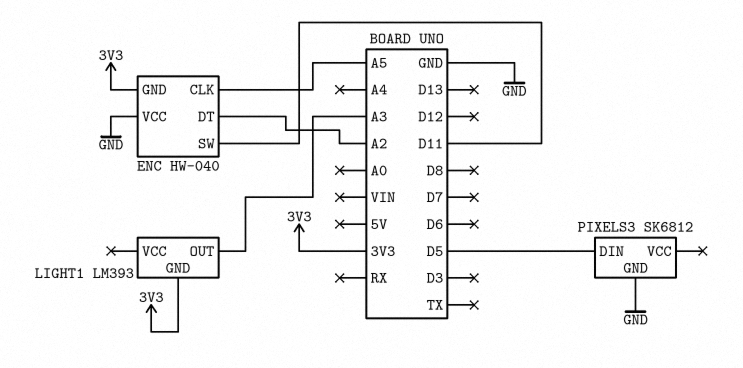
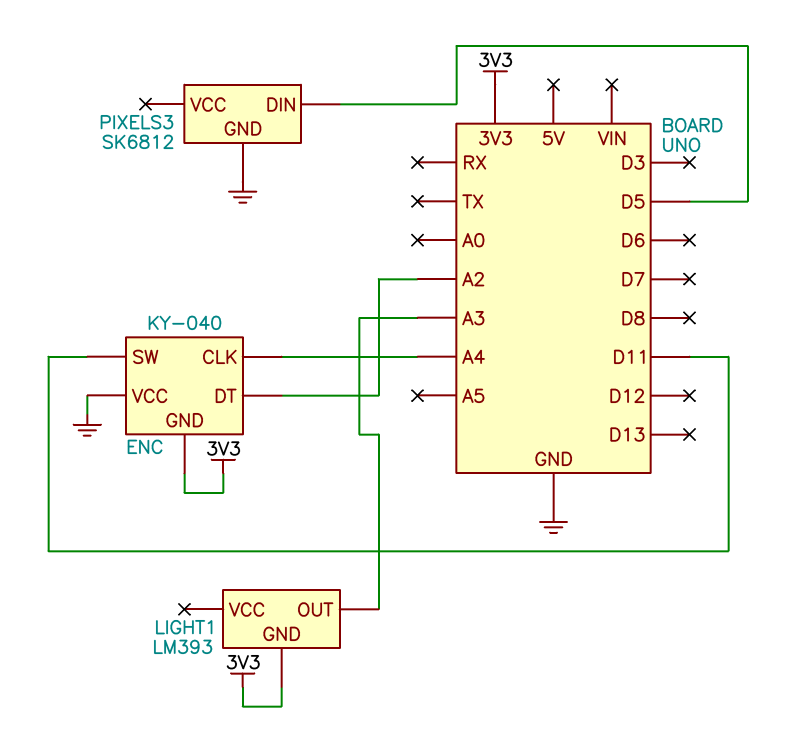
ENC: HW-040 -> KY-040
ENC pin CLK: A5 -> A4

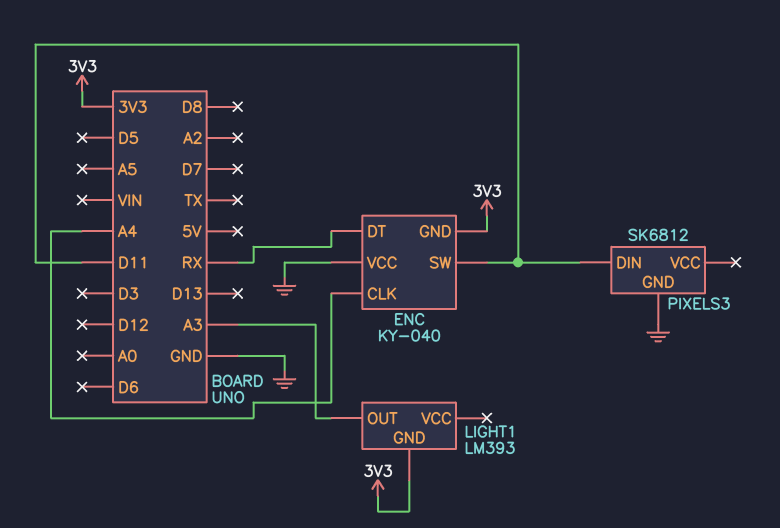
ENC pin DT: A2 -> RX
PIXELS3 pin DIN: D5 -> D11

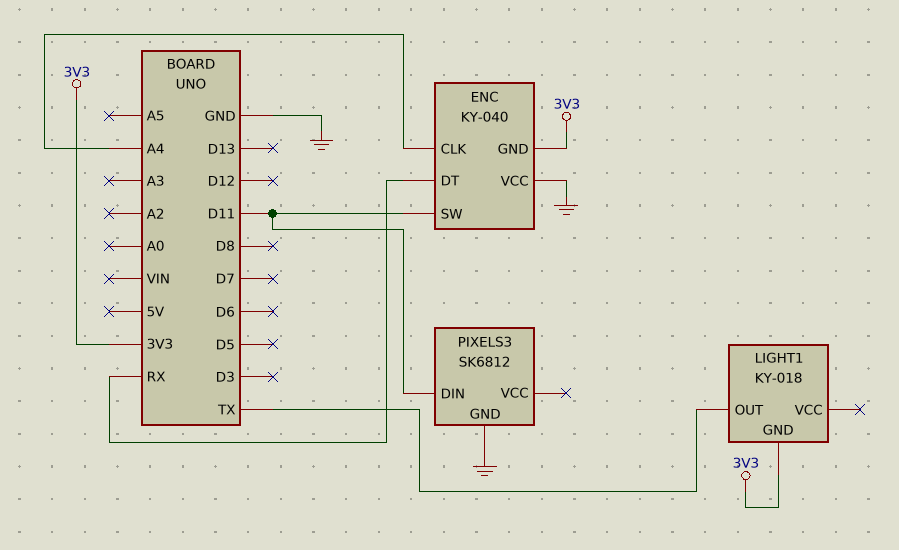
LIGHT1: LM393 -> KY-018
LIGHT1 pin OUT: A3 -> TX

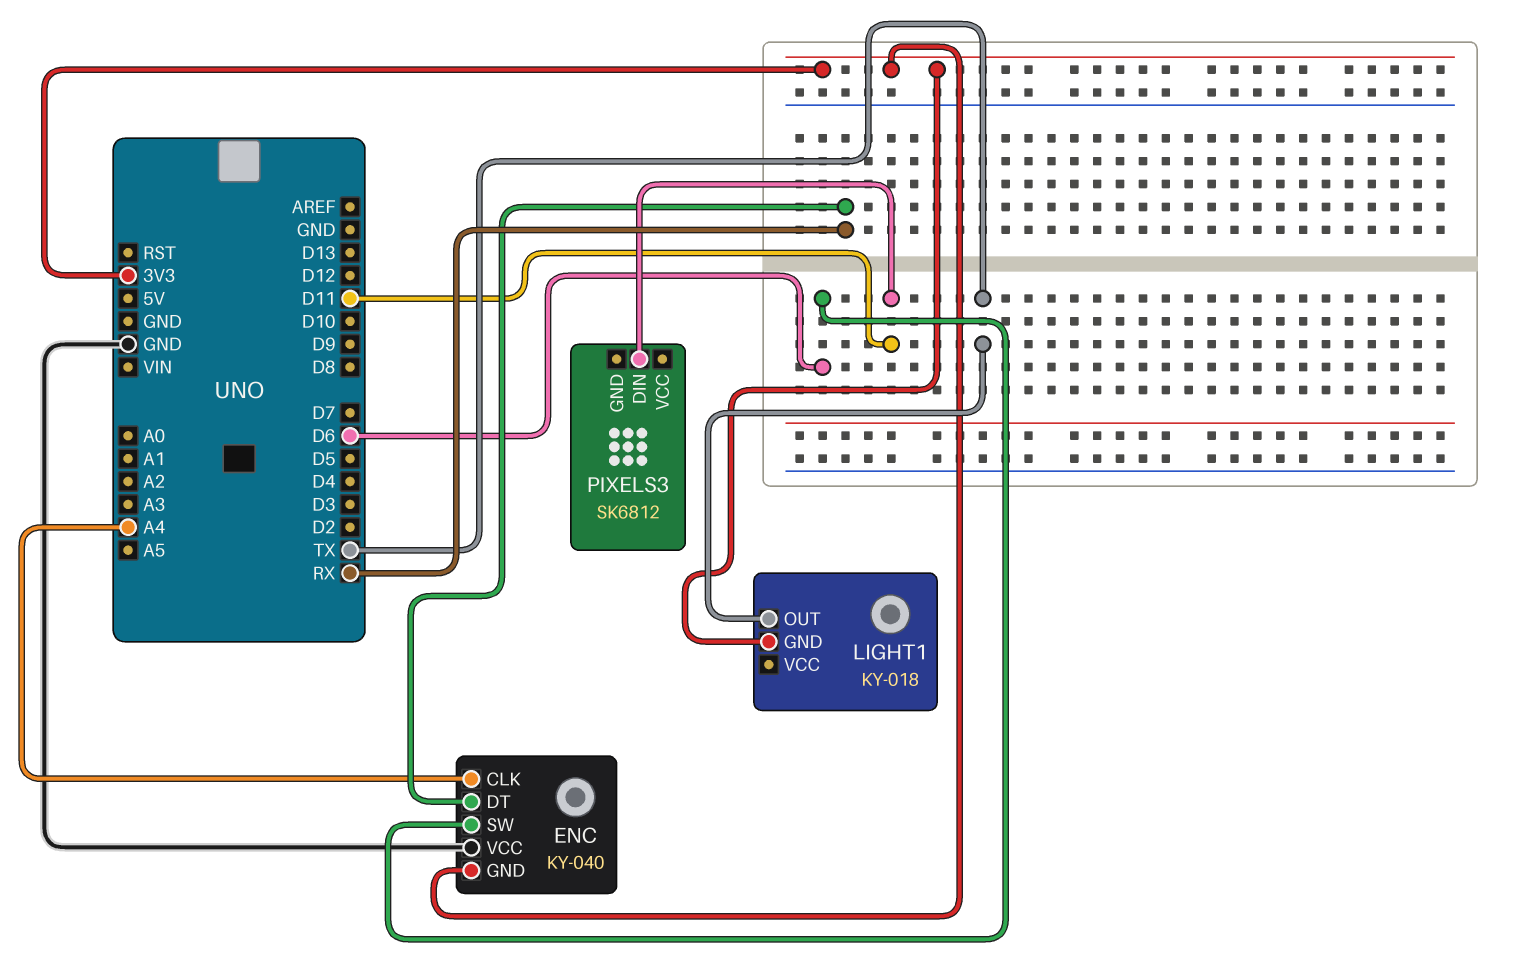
ENC pin SW: D11 -> D6
PIXELS3 pin GND: GND -> none

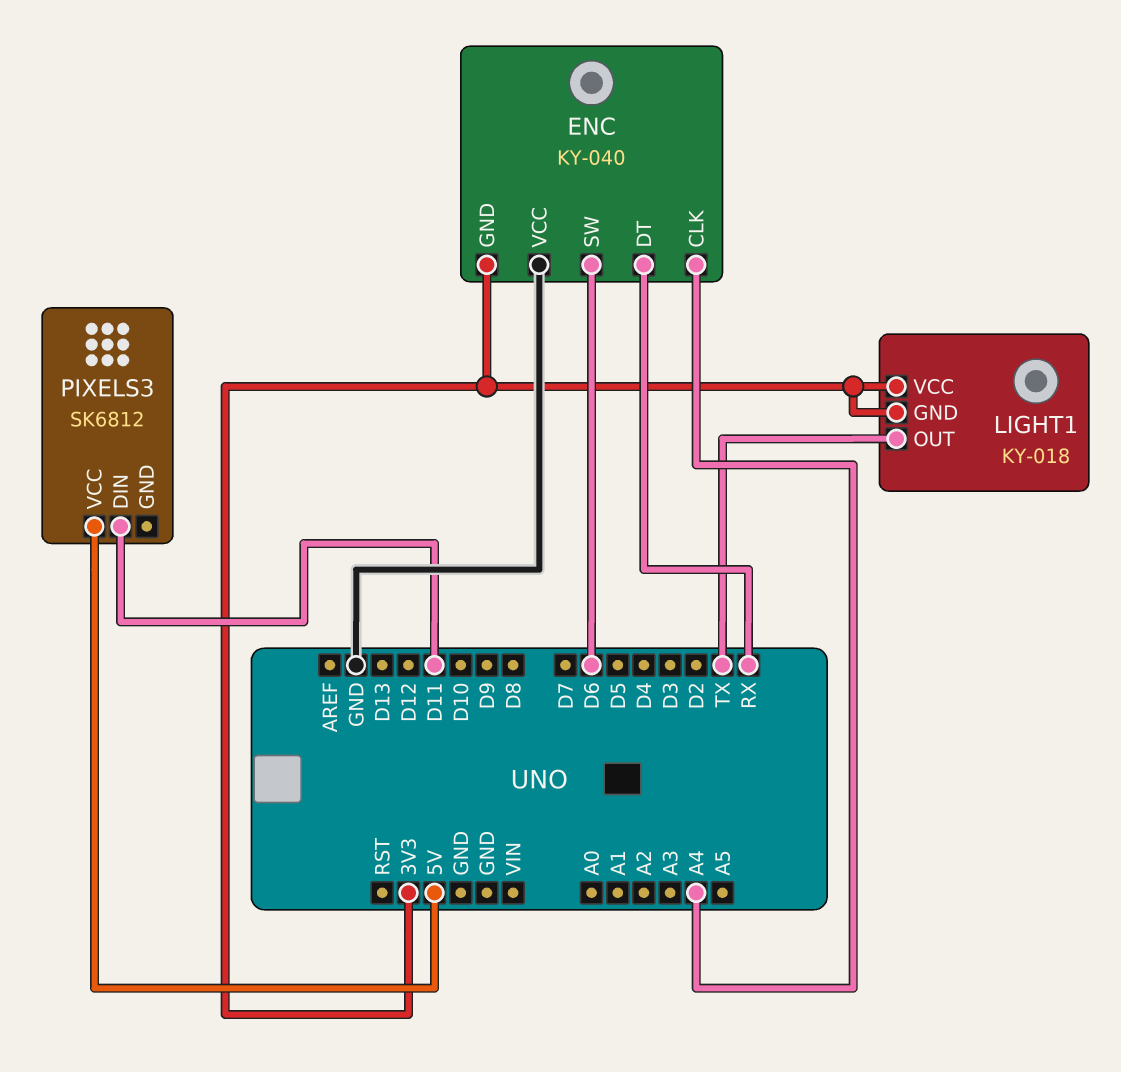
LIGHT1 pin VCC: none -> 3V3
PIXELS3 pin VCC: none -> 5V

